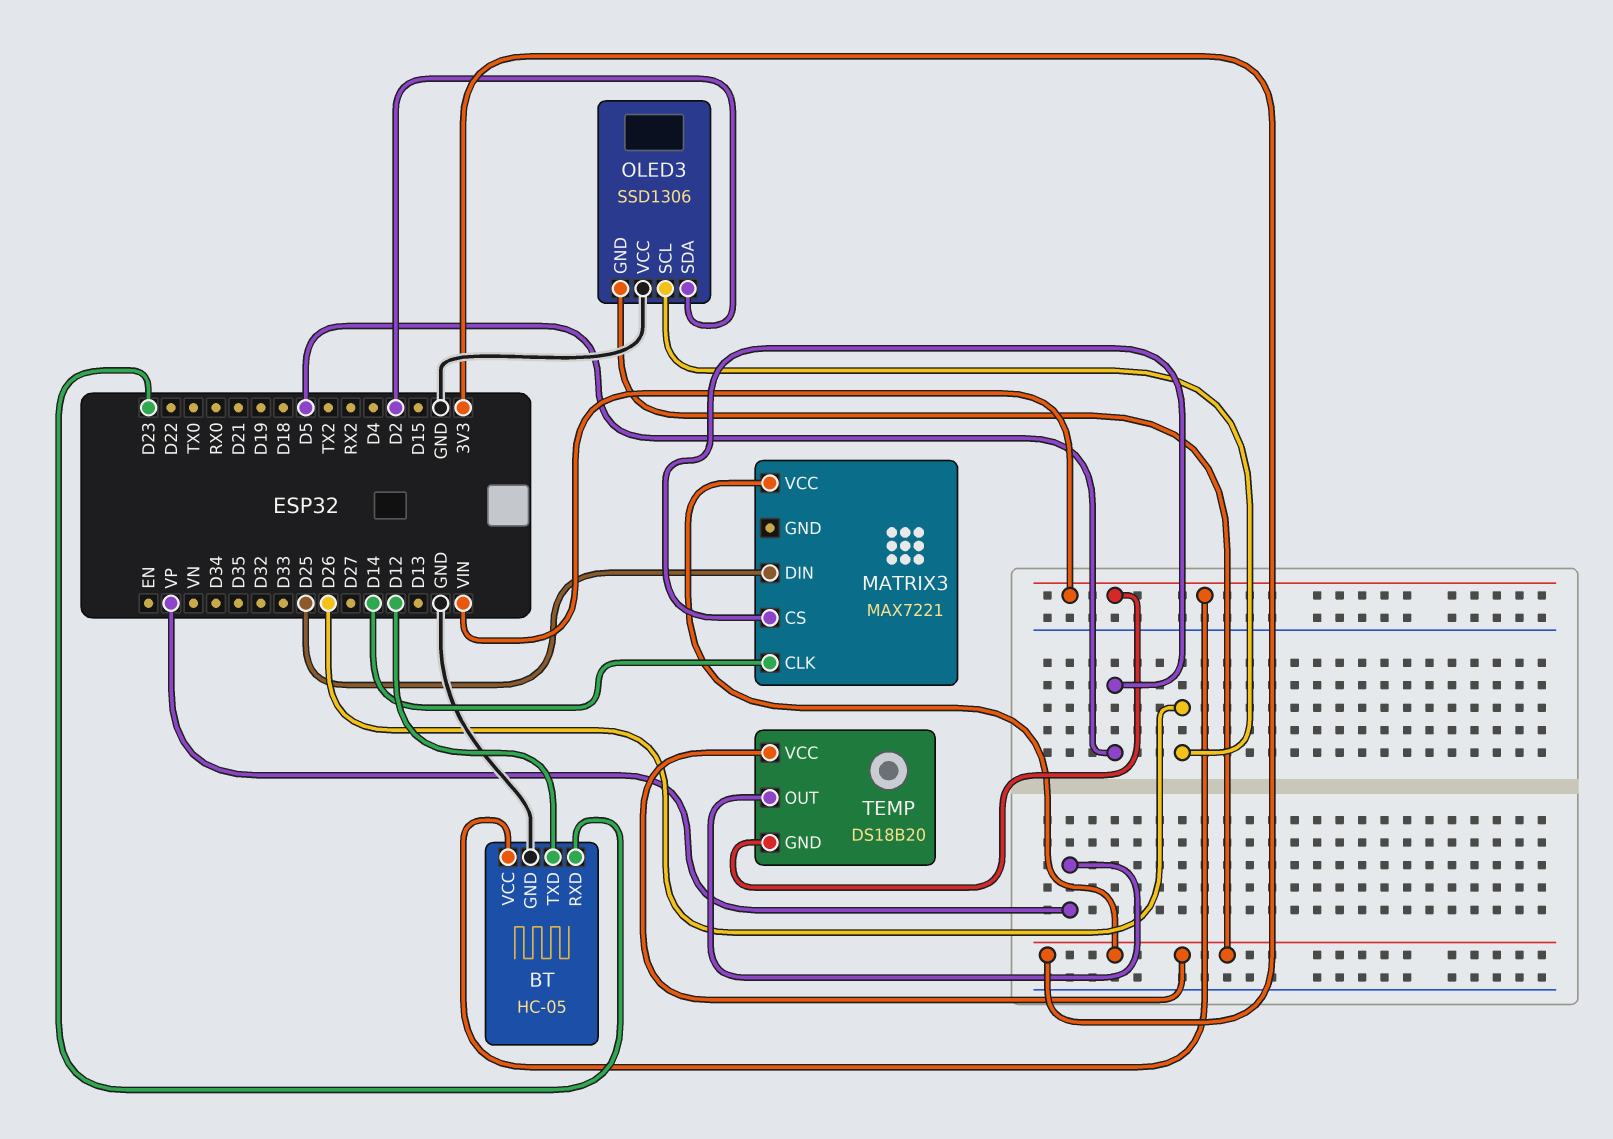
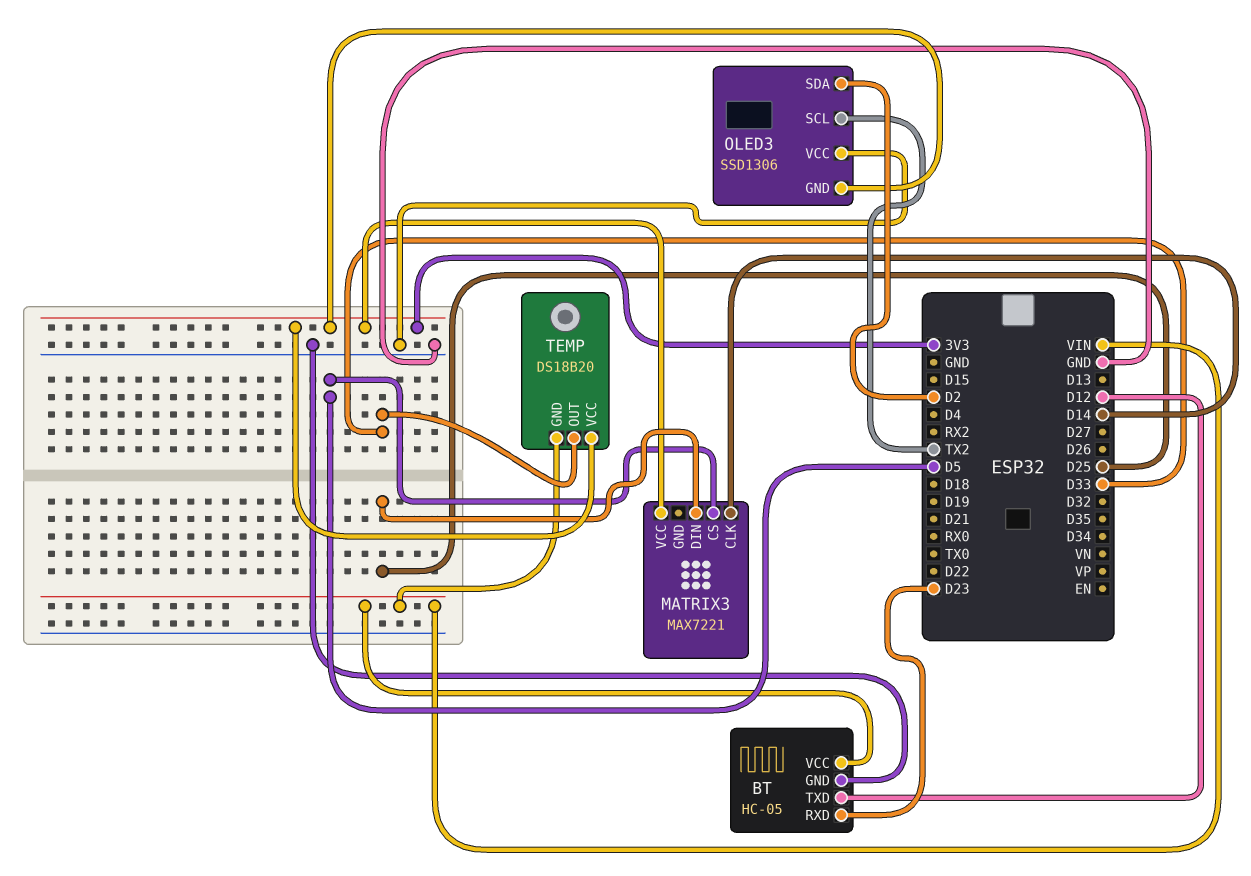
OLED3 pin SCL: D26 -> TX2
TEMP pin OUT: VP -> D33

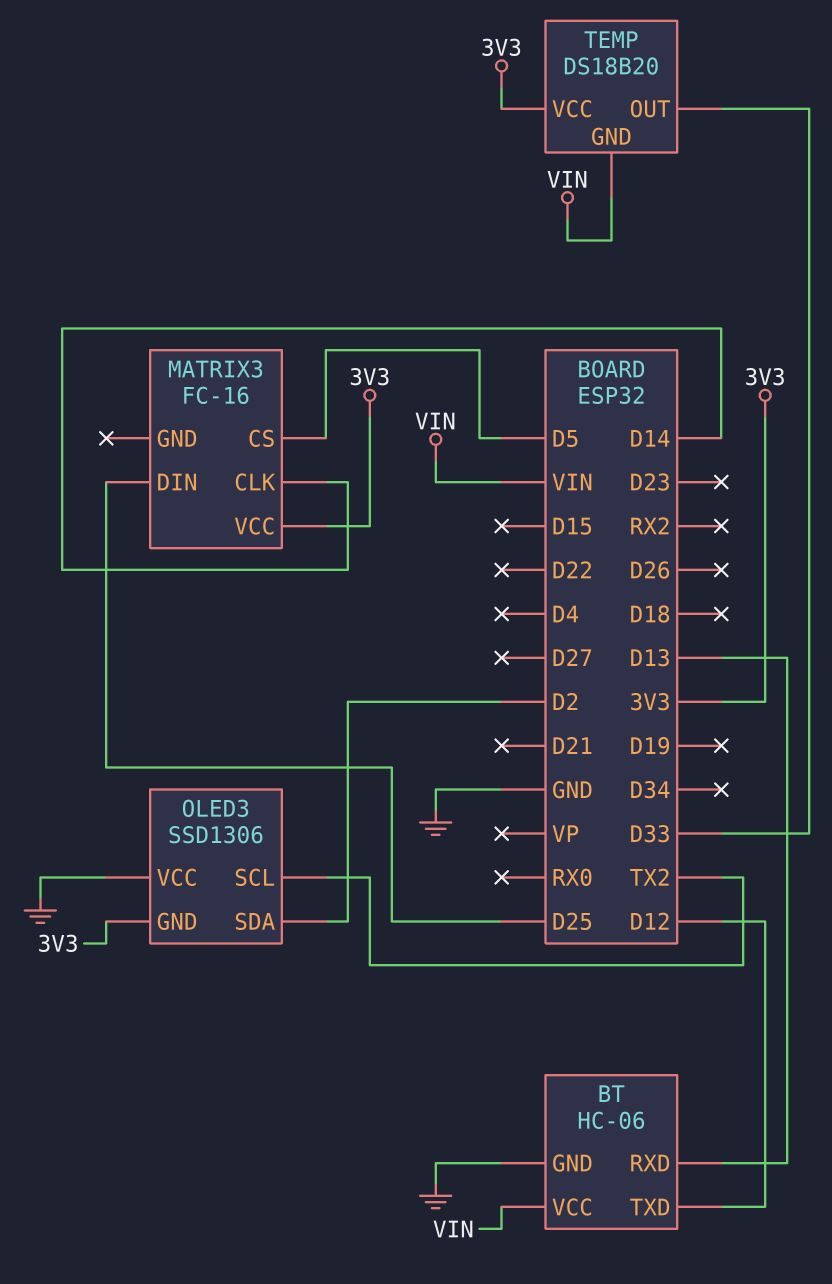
BT: HC-05 -> HC-06
BT pin RXD: D23 -> D13
MATRIX3: MAX7221 -> FC-16

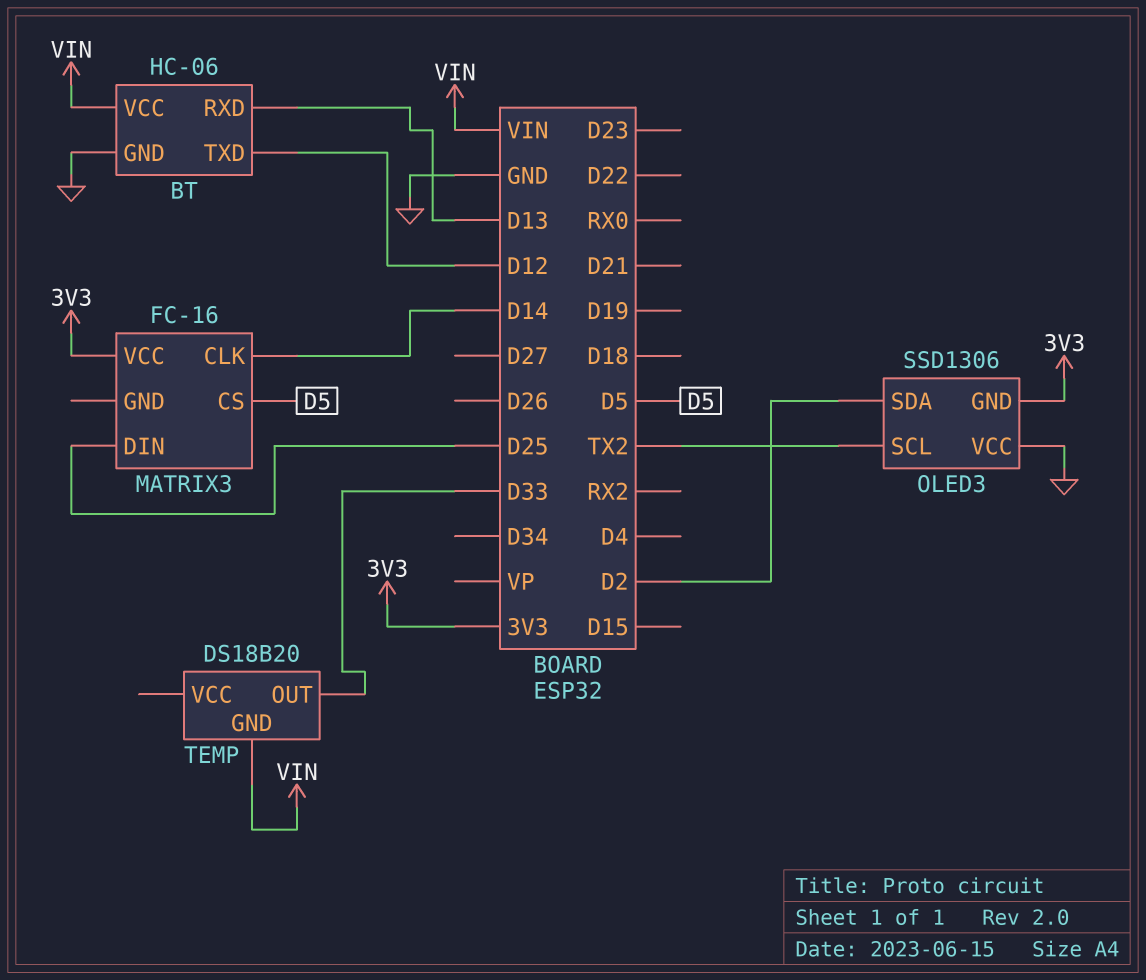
TEMP pin VCC: 3V3 -> none

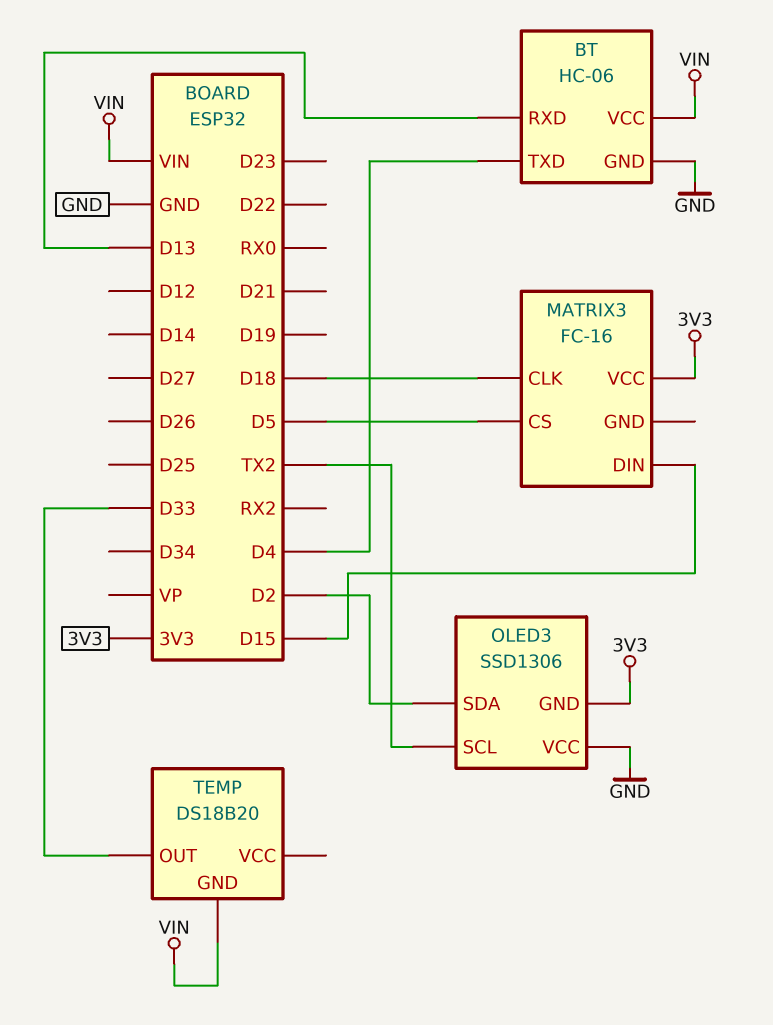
BT pin TXD: D12 -> D4
MATRIX3 pin CLK: D14 -> D18
MATRIX3 pin DIN: D25 -> D15

